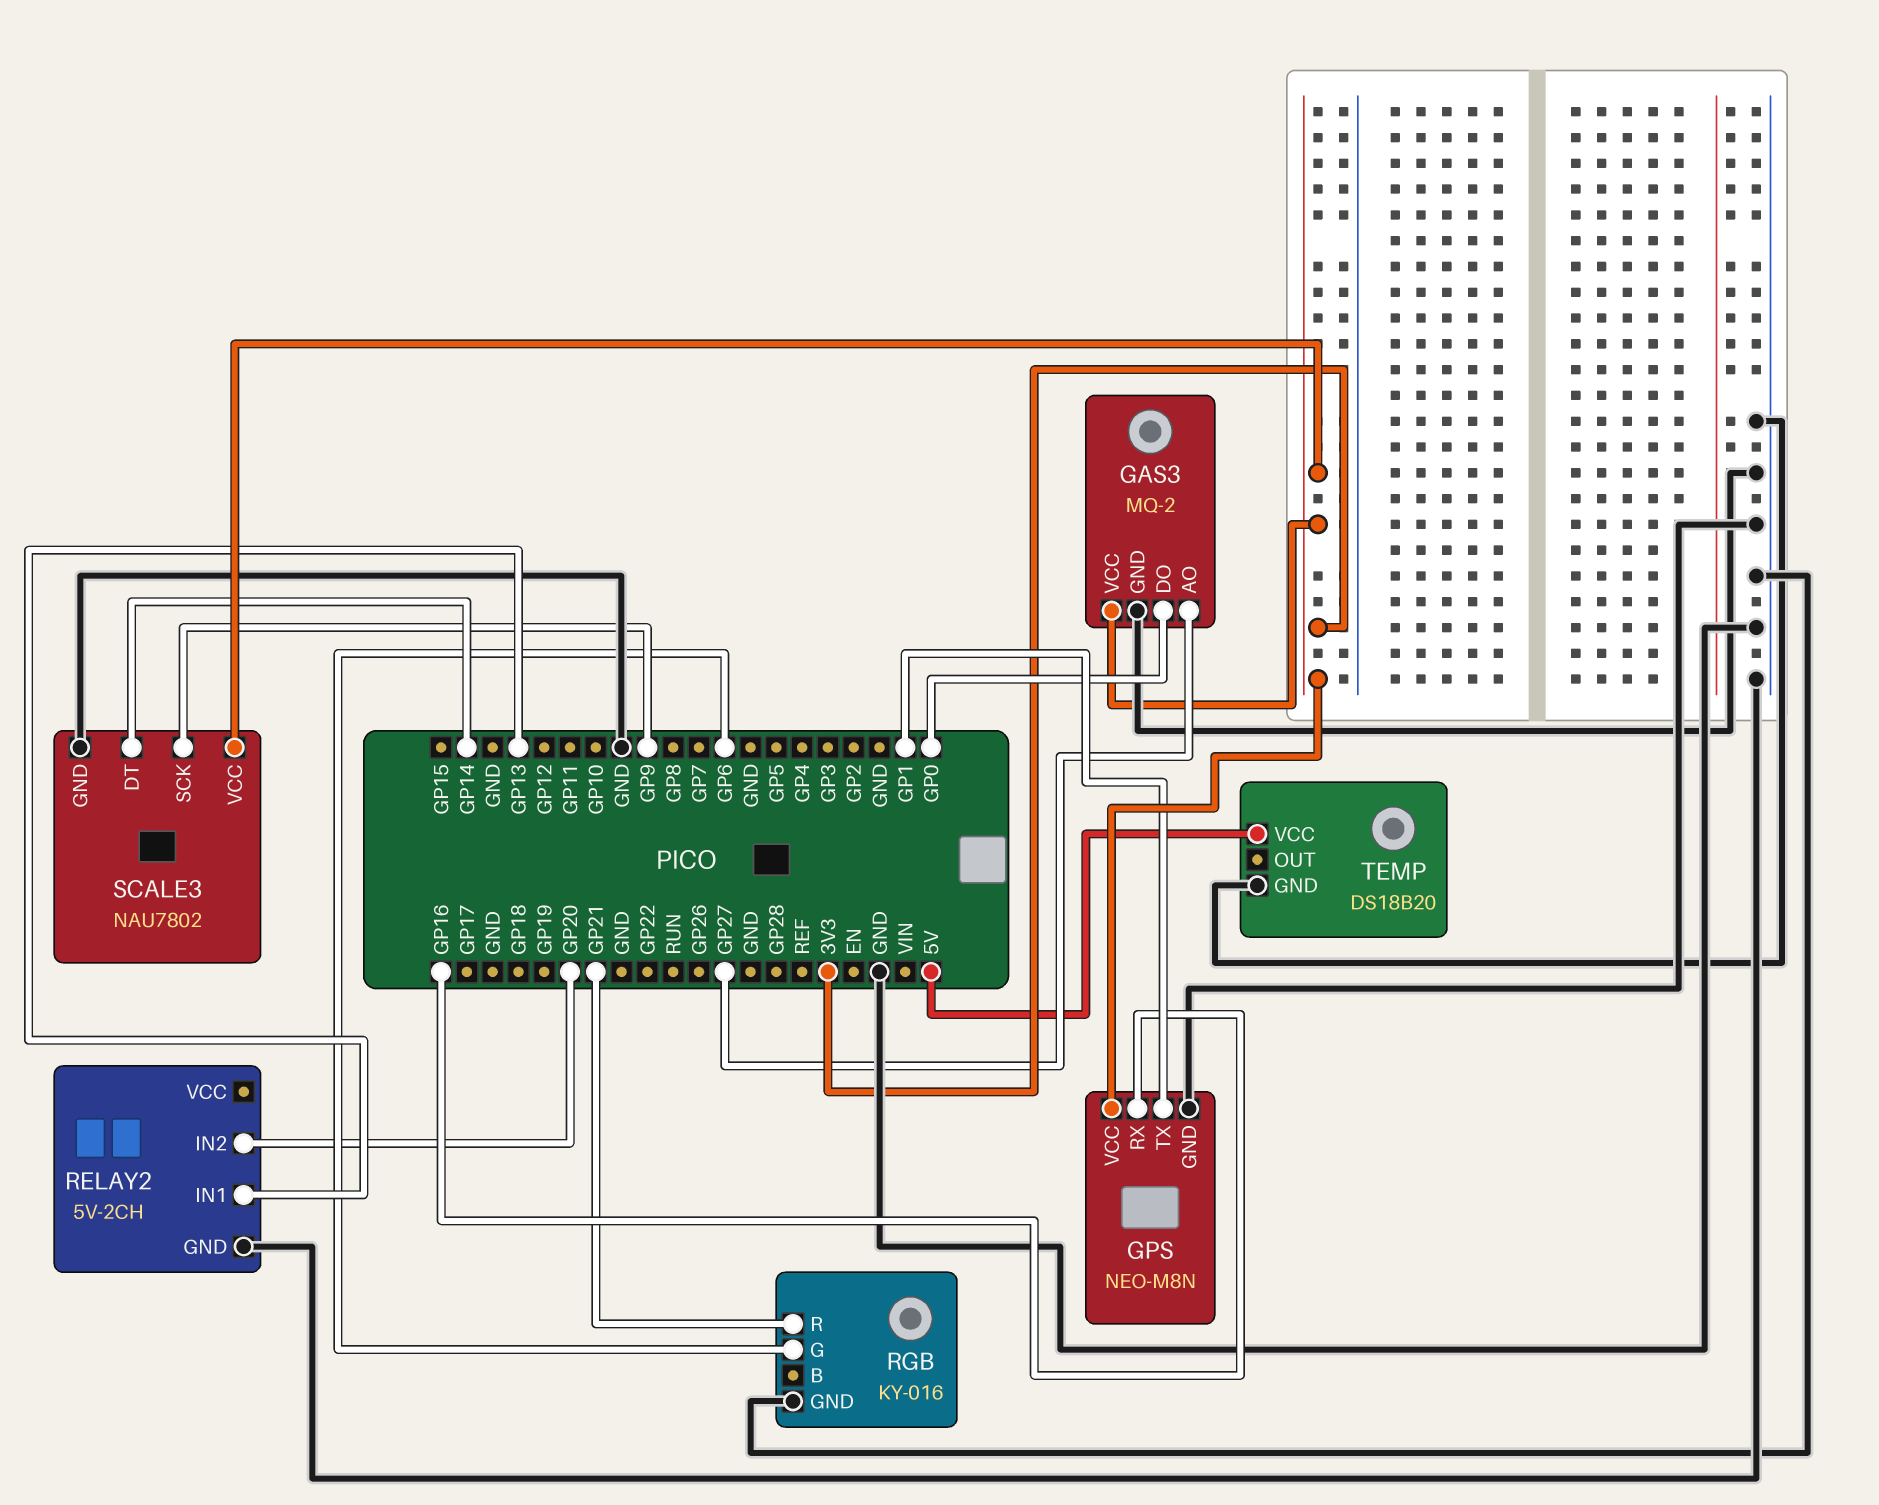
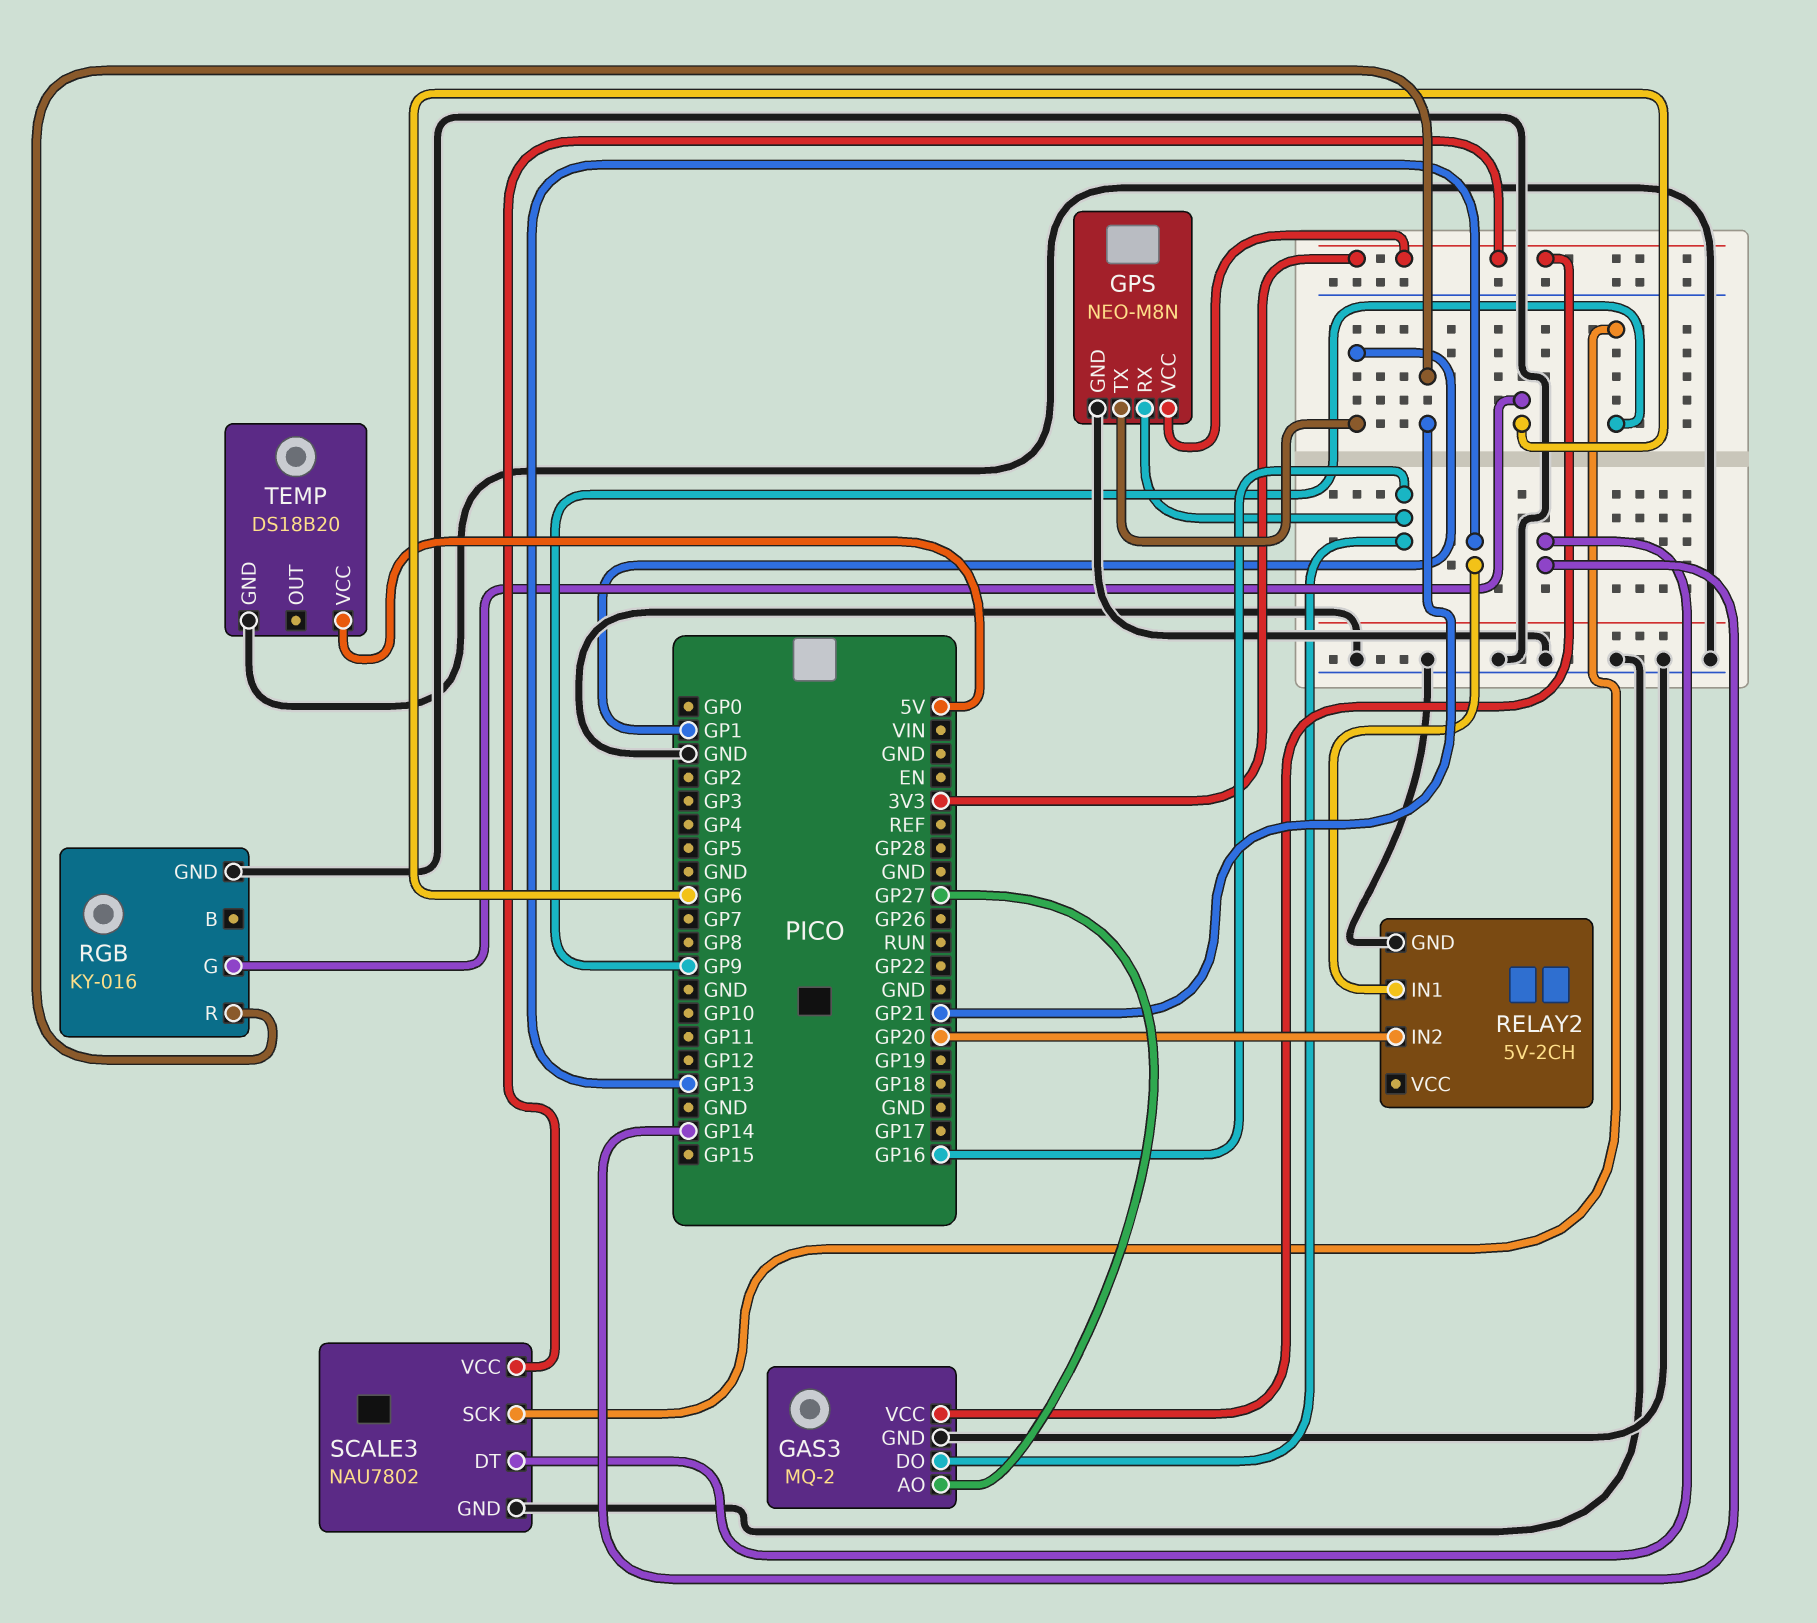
GAS3 pin DO: GP0 -> GP16

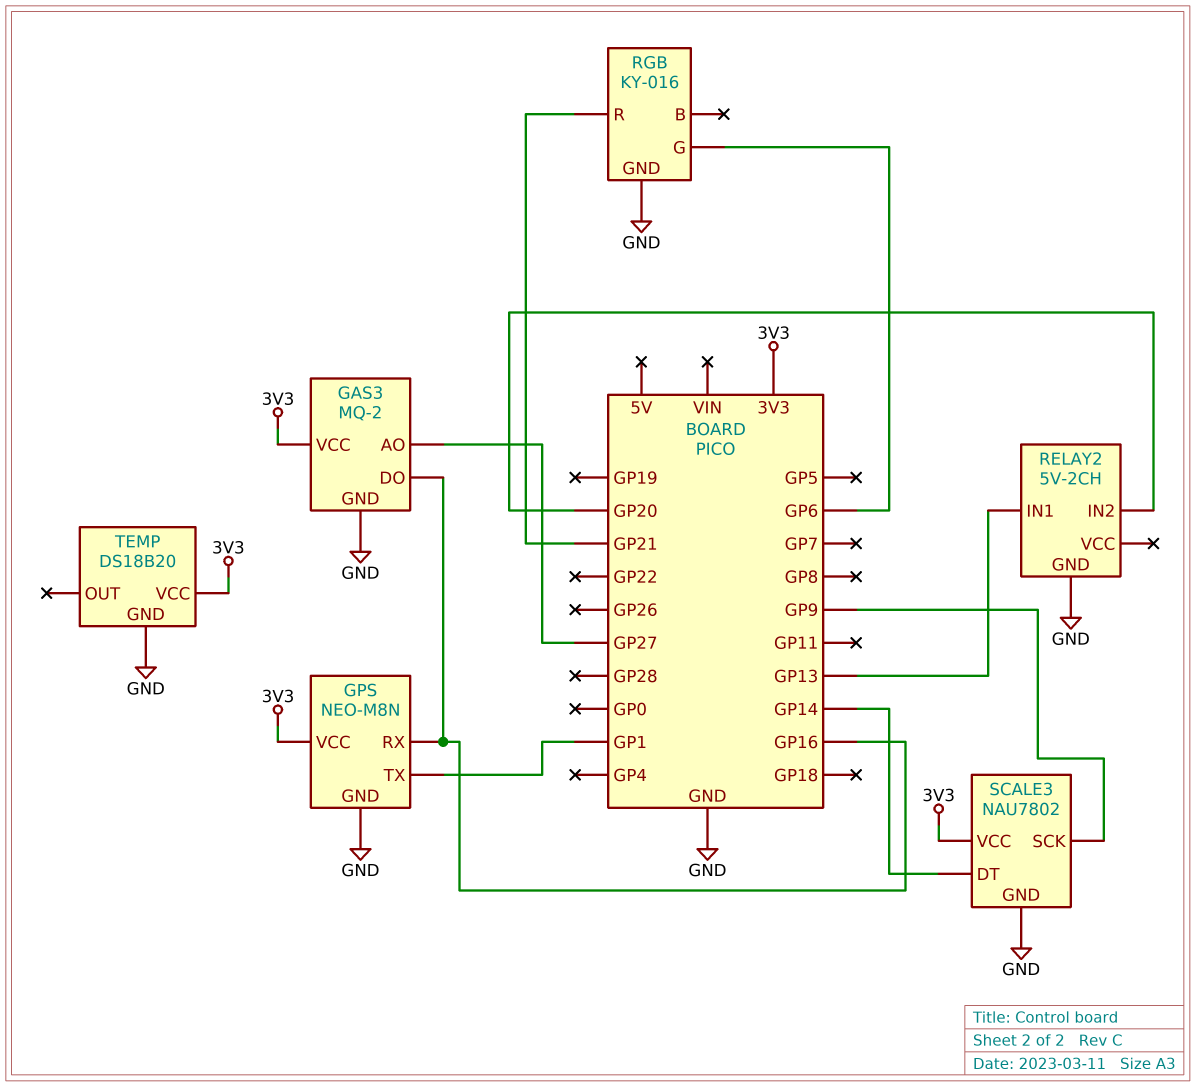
TEMP pin VCC: 5V -> 3V3

